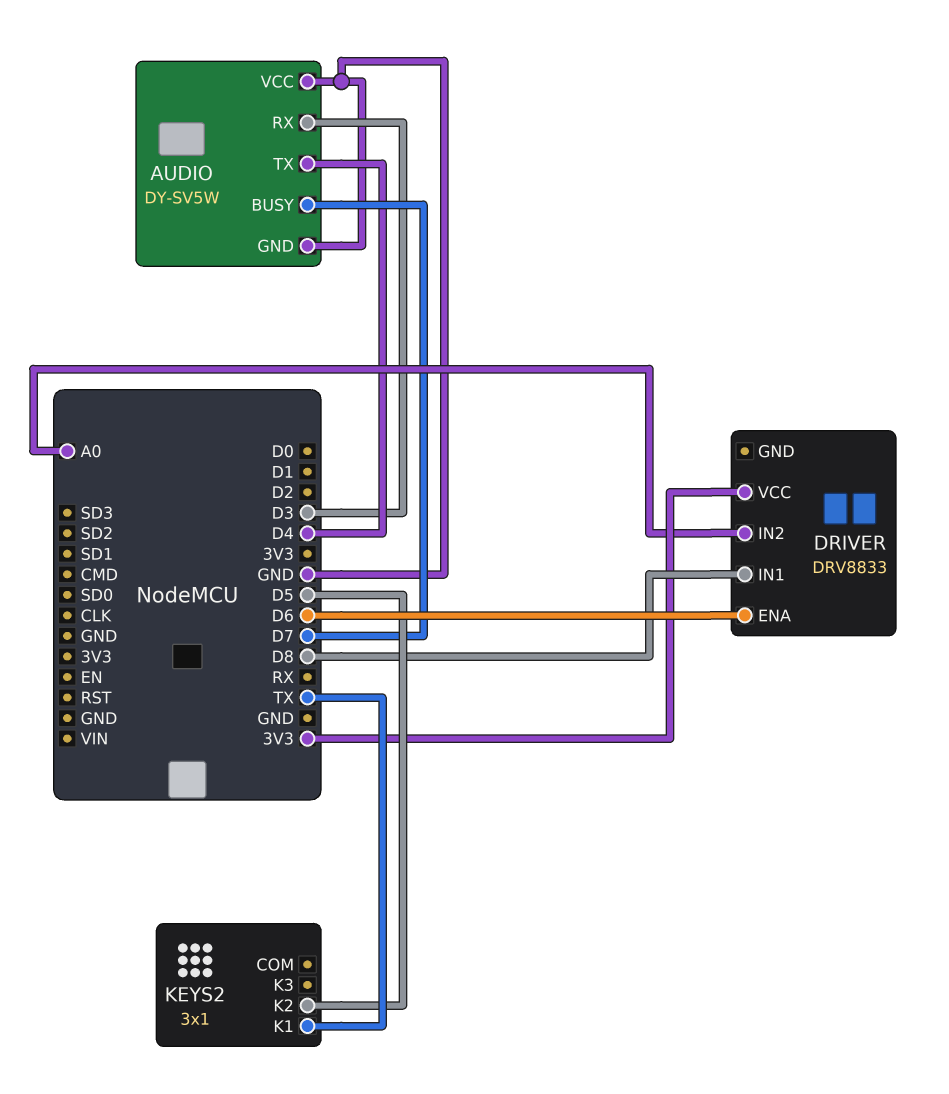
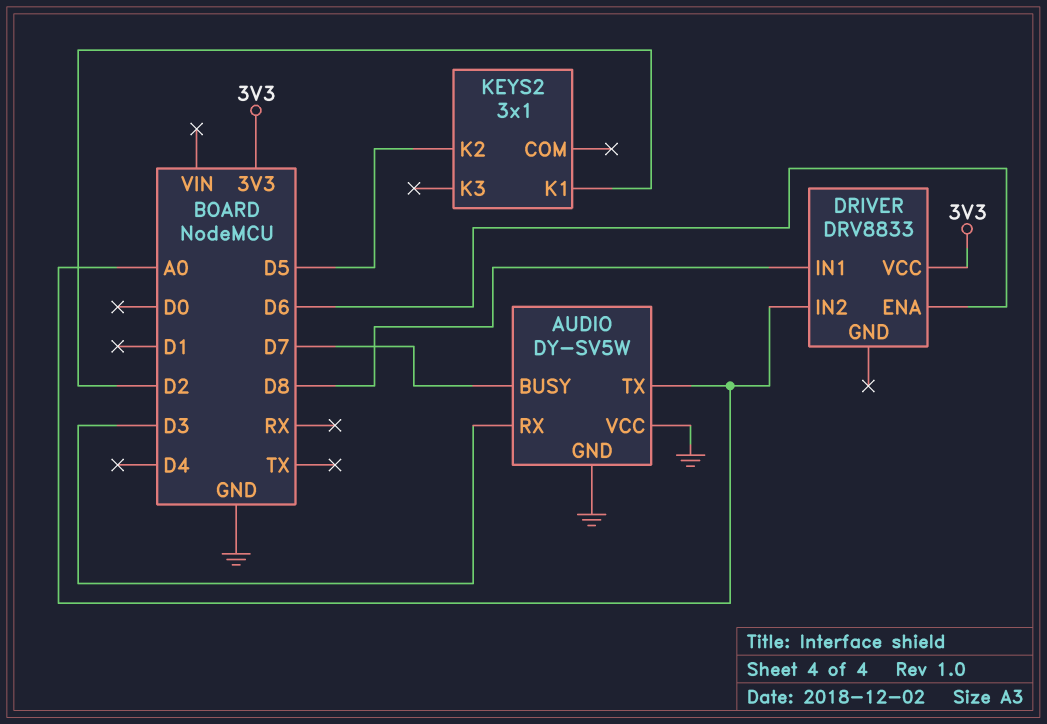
AUDIO pin TX: D4 -> A0
KEYS2 pin K1: TX -> D2

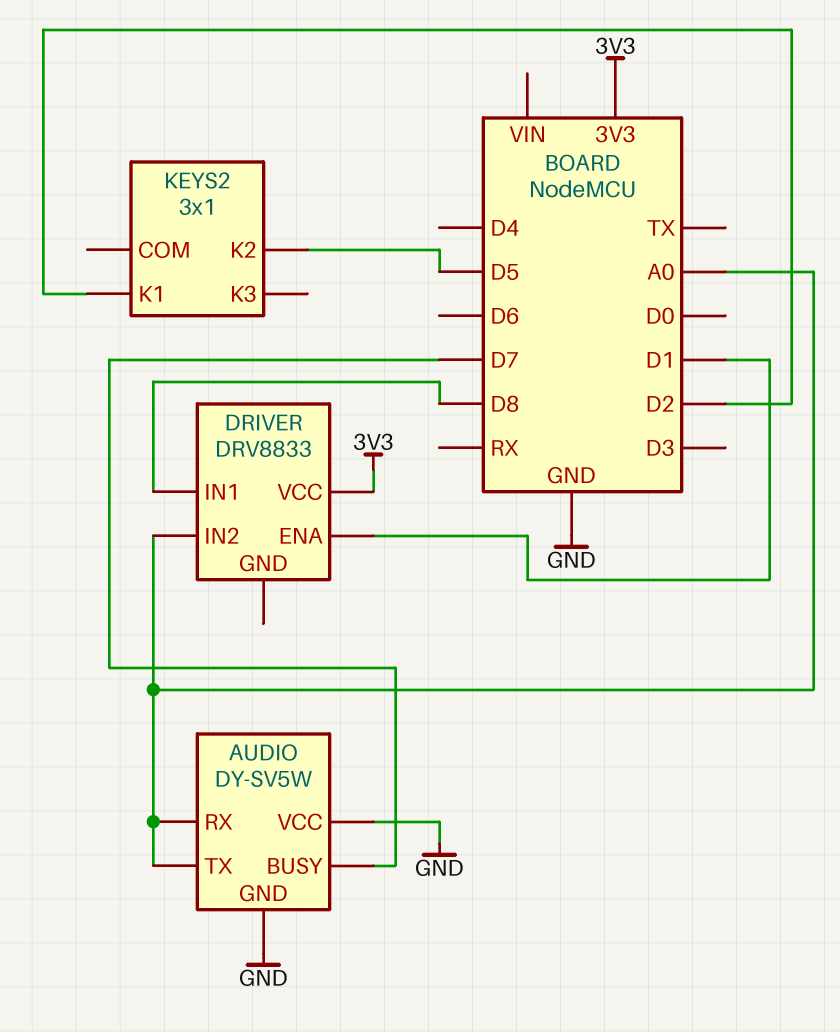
AUDIO pin RX: D3 -> A0
DRIVER pin ENA: D6 -> D1

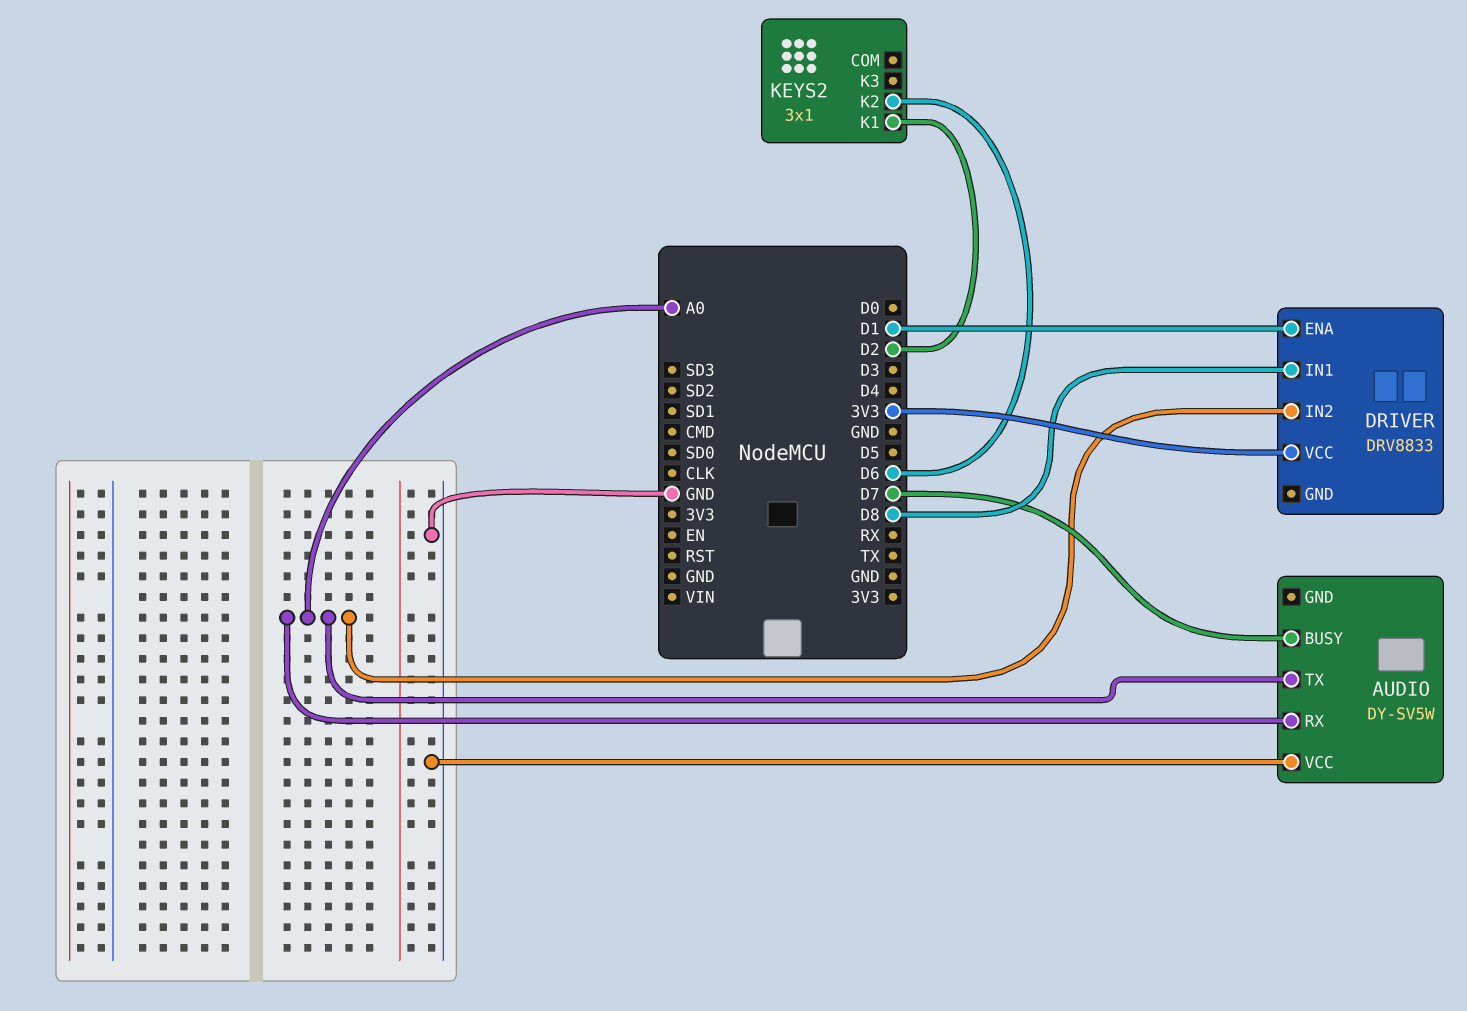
AUDIO pin GND: GND -> none
KEYS2 pin K2: D5 -> D6

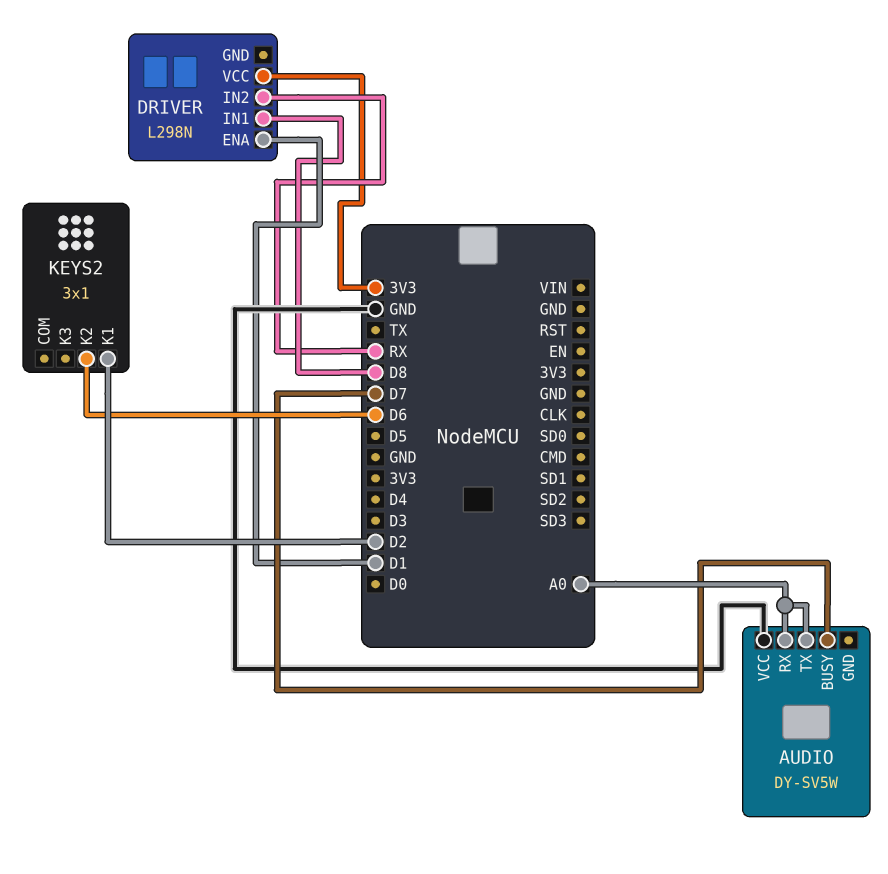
DRIVER: DRV8833 -> L298N
DRIVER pin IN2: A0 -> RX

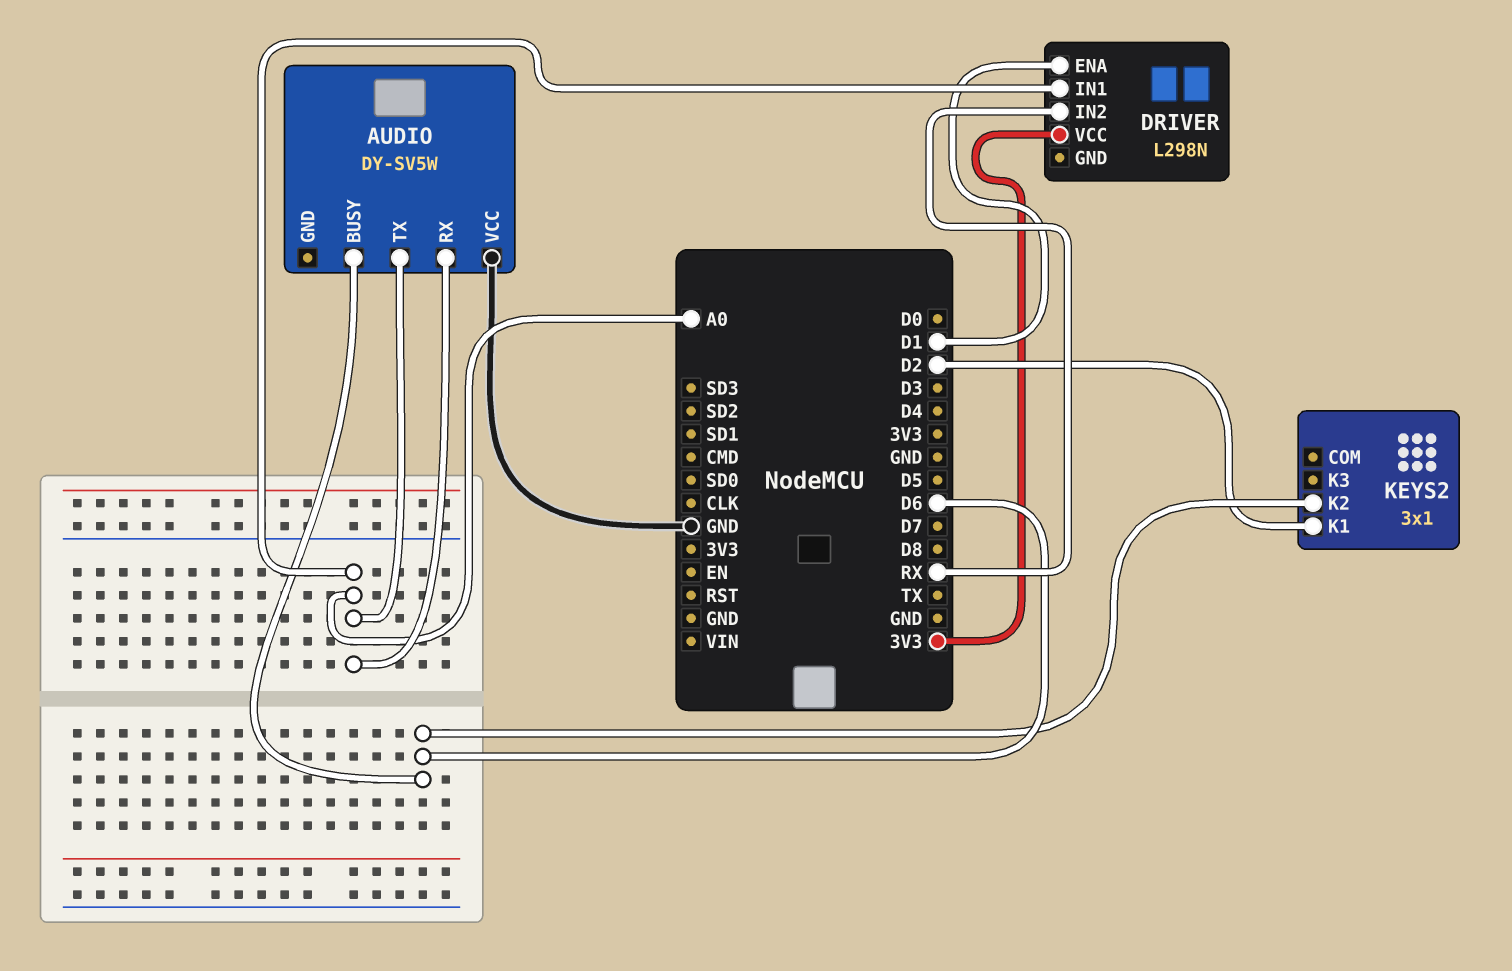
AUDIO pin BUSY: D7 -> D6
DRIVER pin IN1: D8 -> A0

